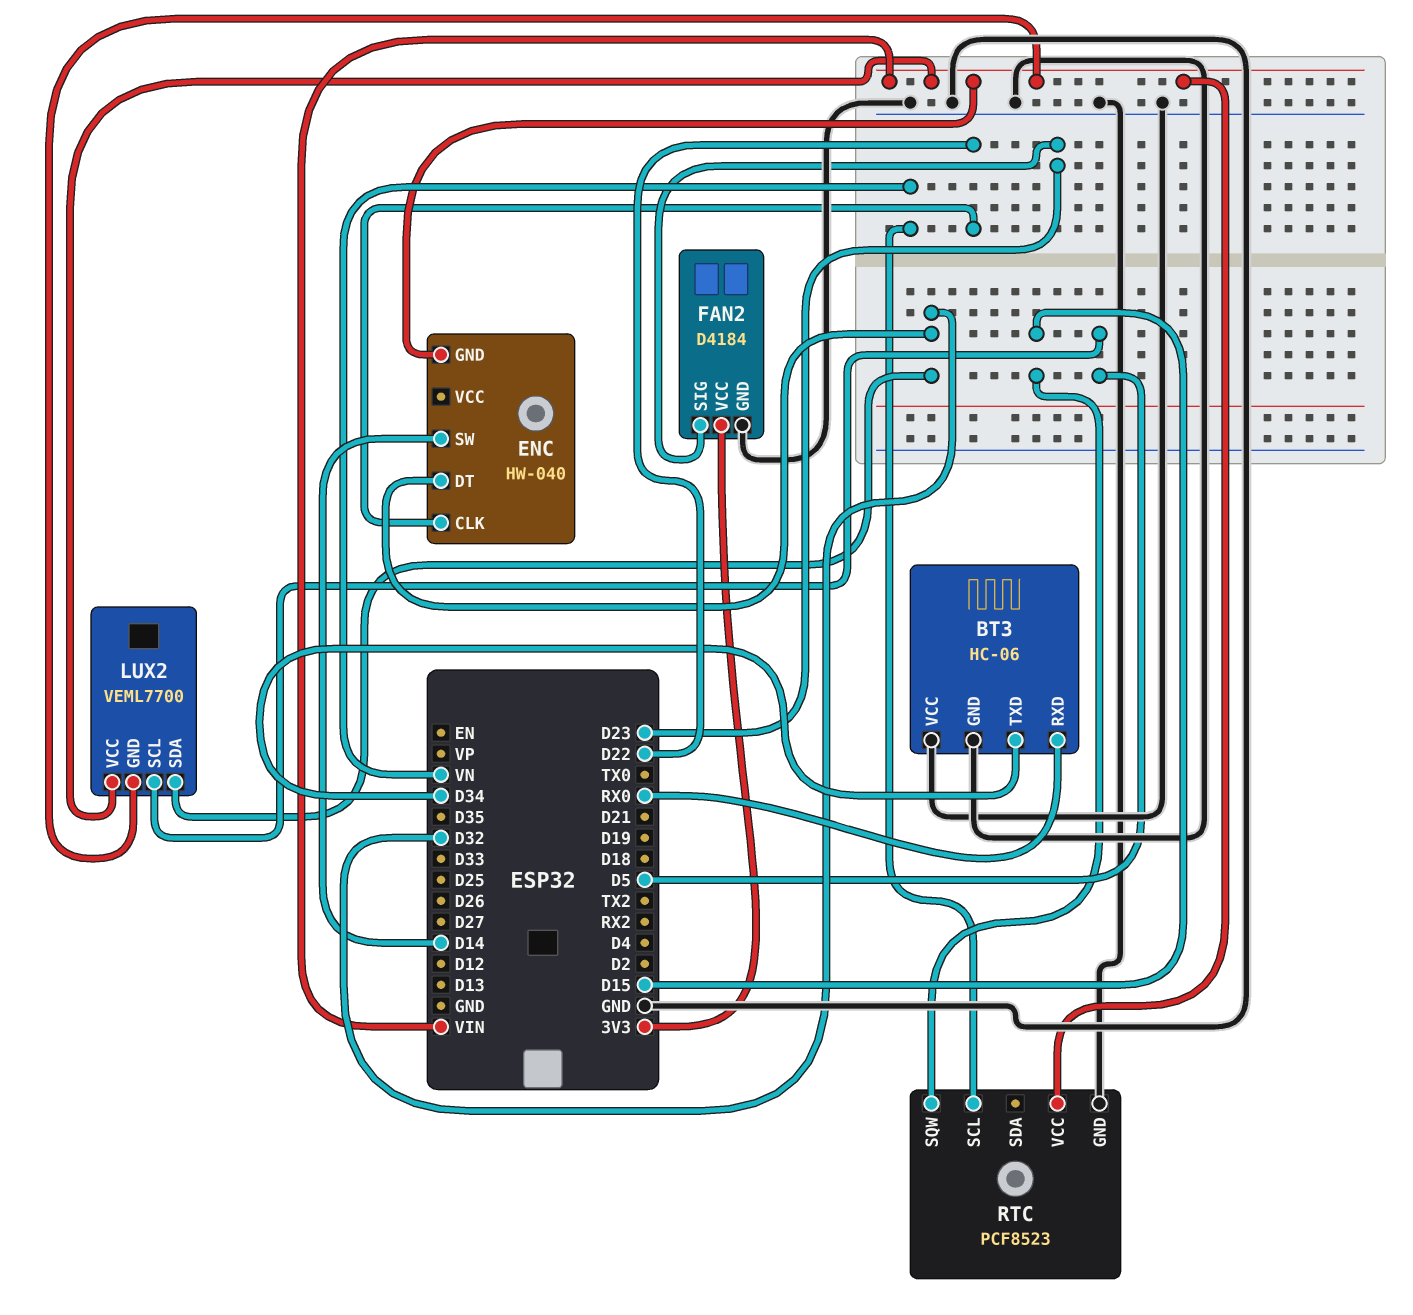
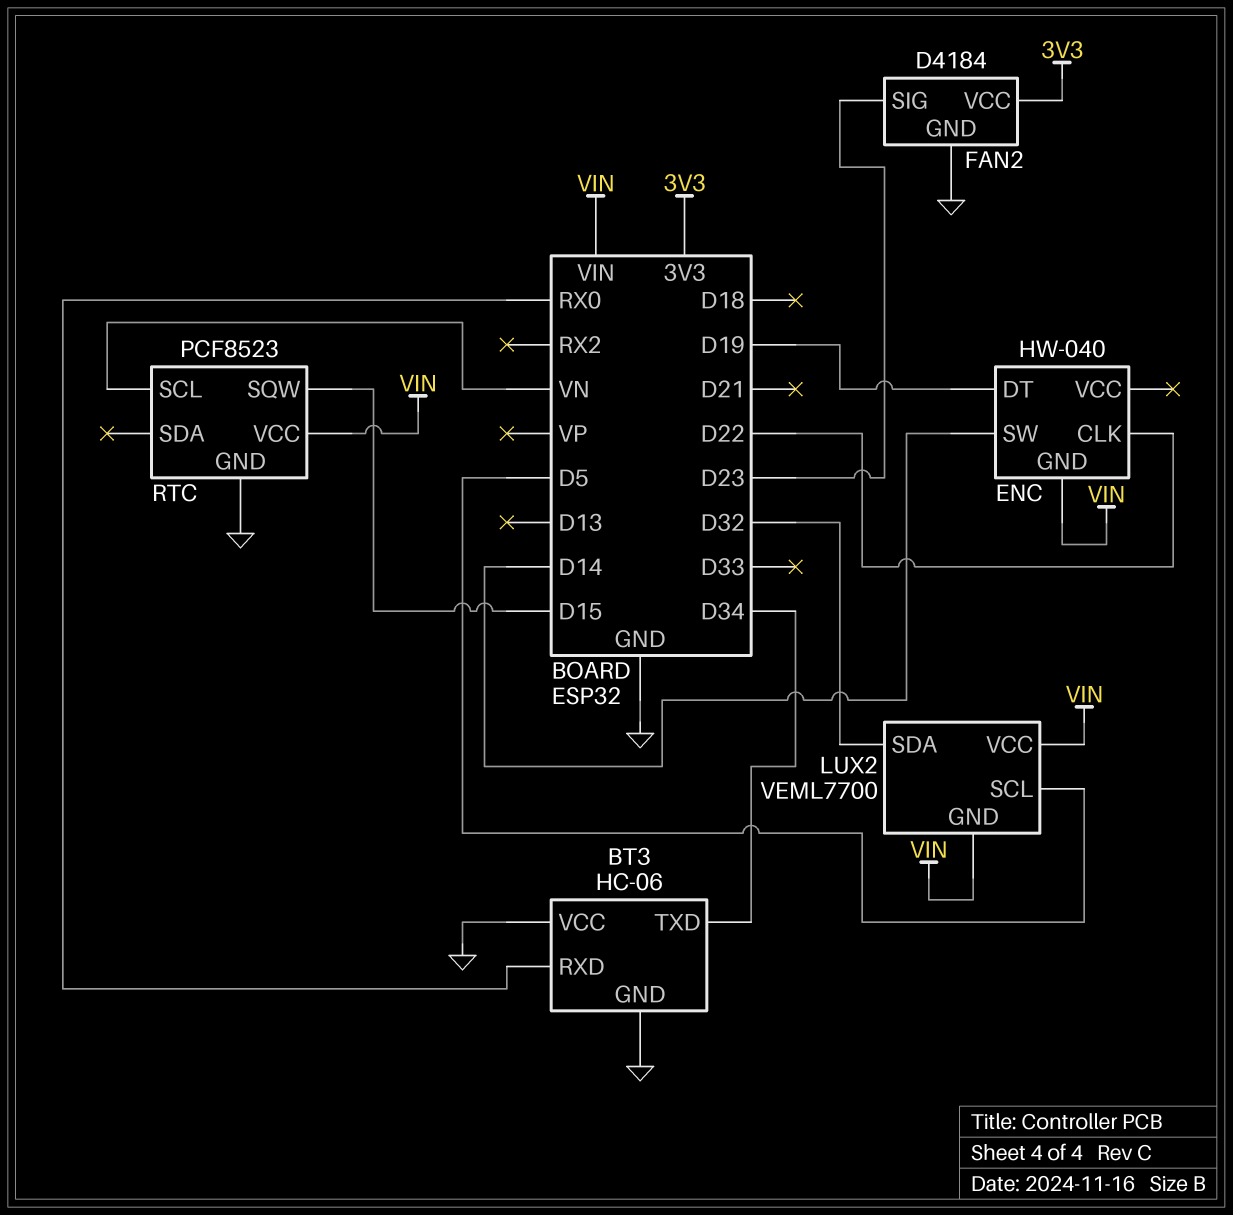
ENC pin DT: D32 -> D19

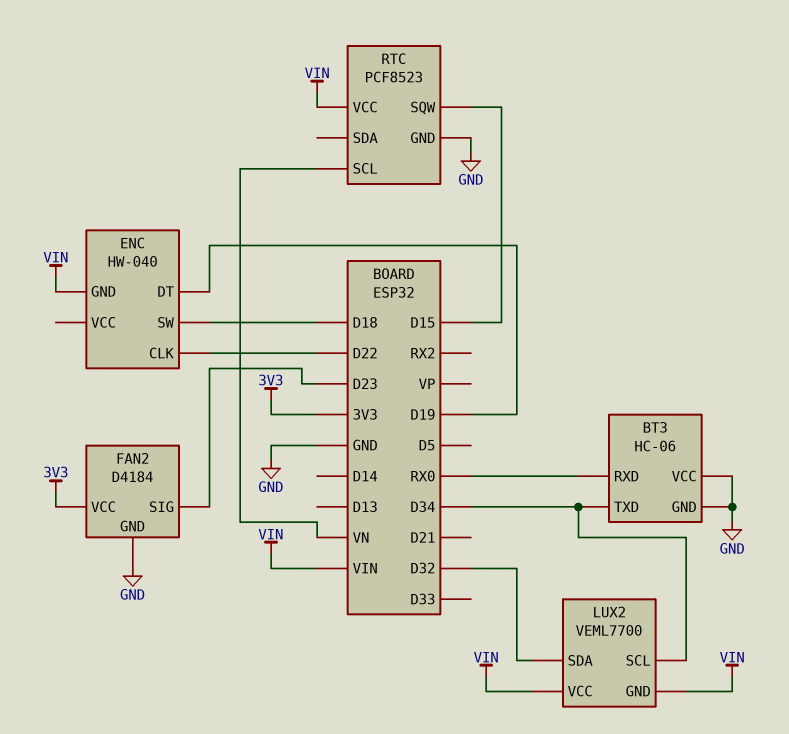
ENC pin SW: D14 -> D18
LUX2 pin SCL: D5 -> D34

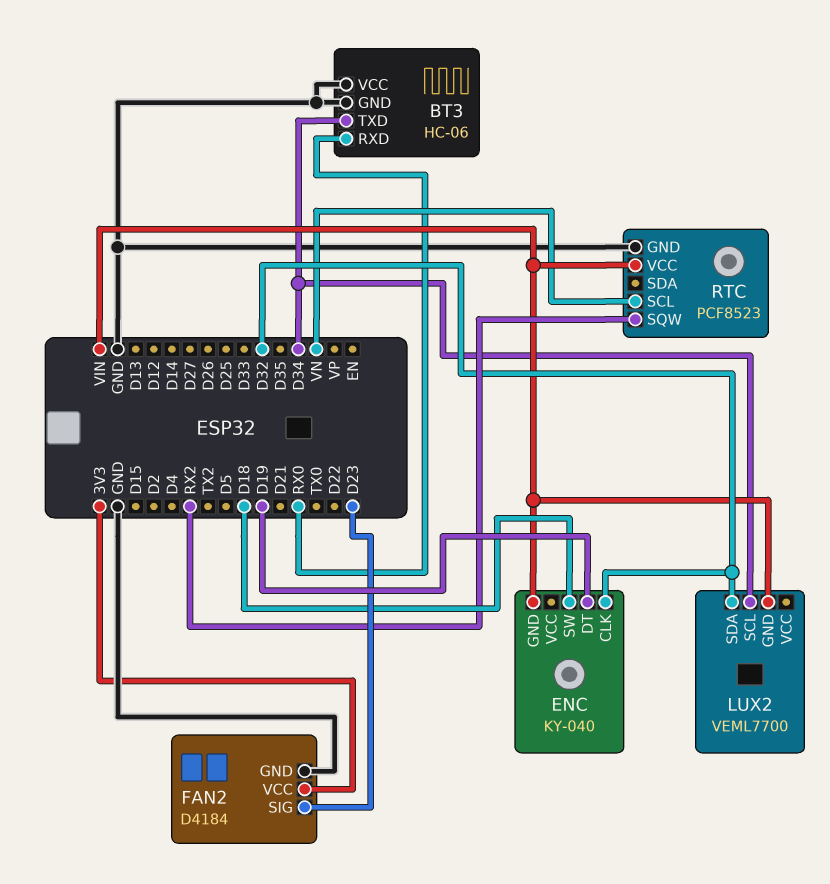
ENC: HW-040 -> KY-040
ENC pin CLK: D22 -> D32
LUX2 pin VCC: VIN -> none
RTC pin SQW: D15 -> RX2

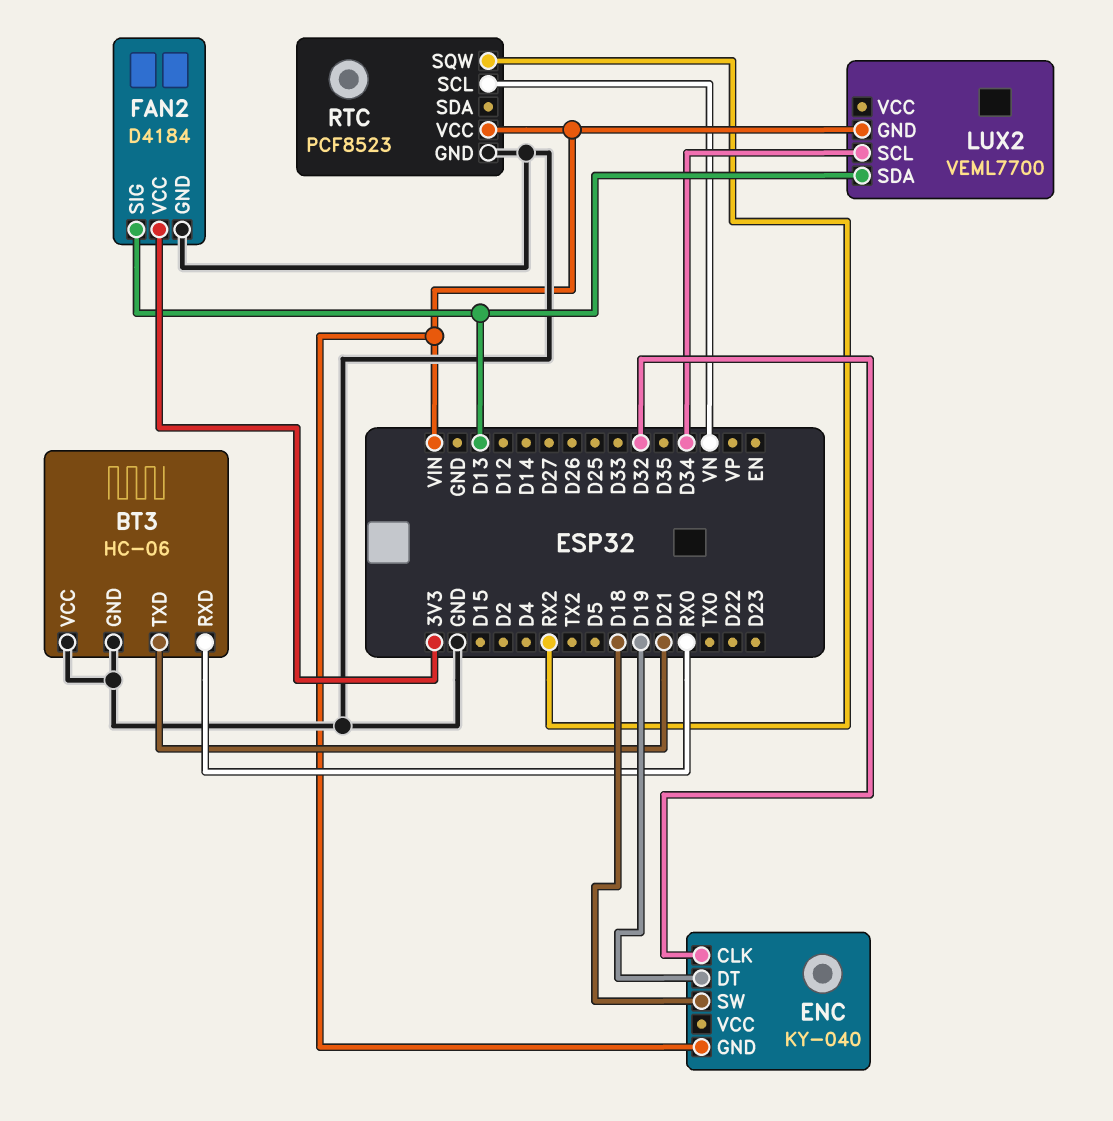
BT3 pin TXD: D34 -> D21
FAN2 pin SIG: D23 -> D13
LUX2 pin SDA: D32 -> D13

